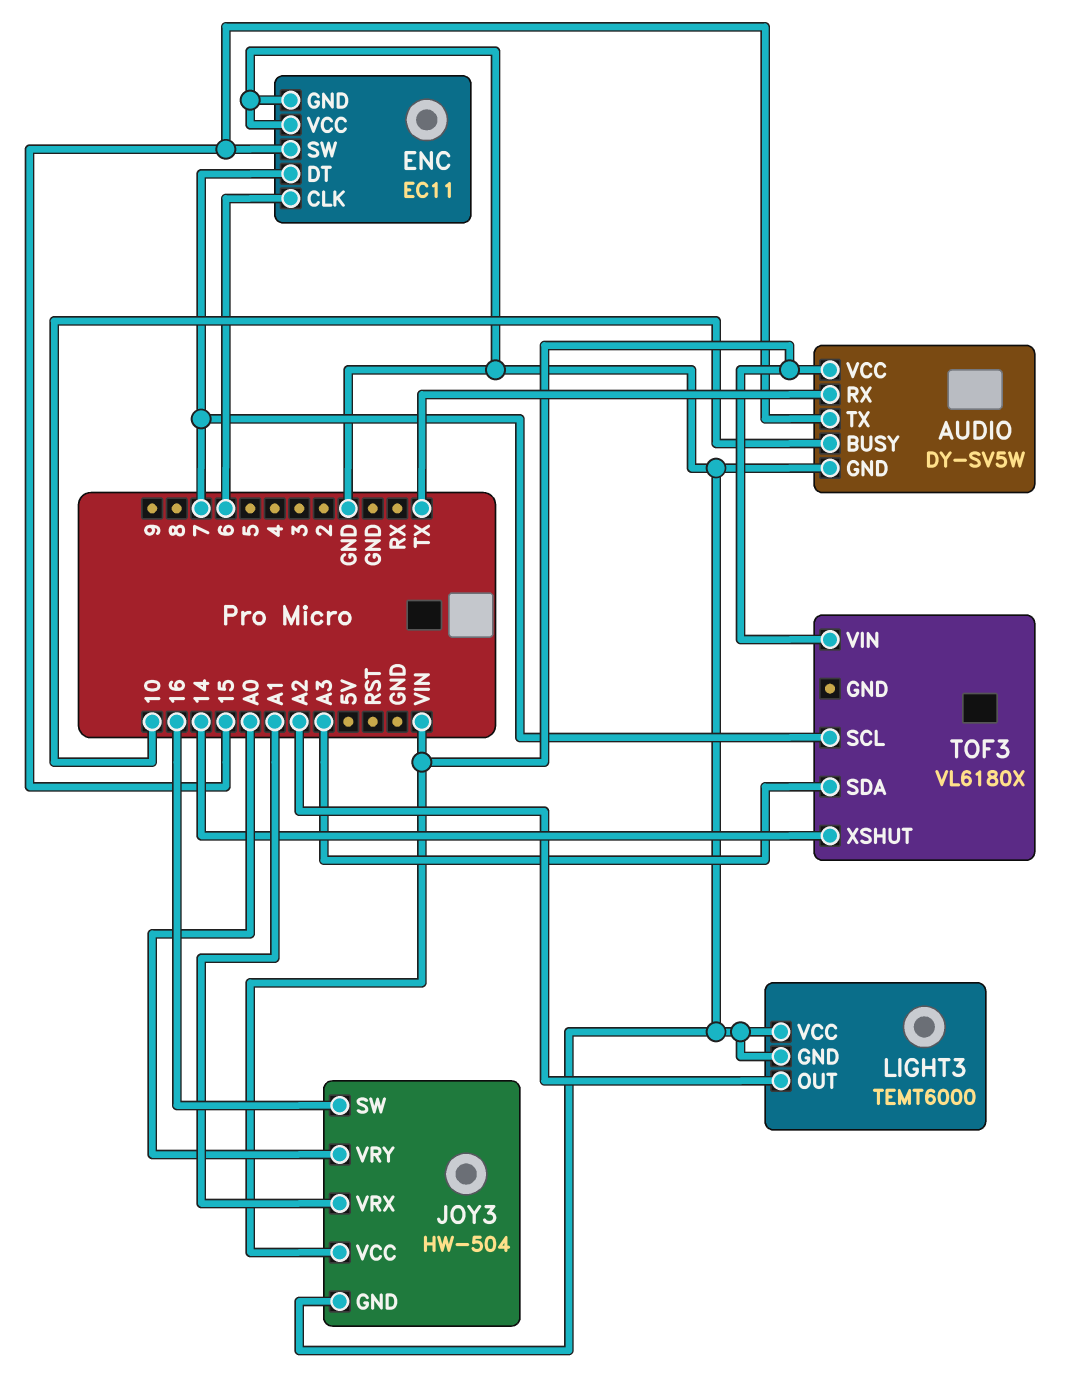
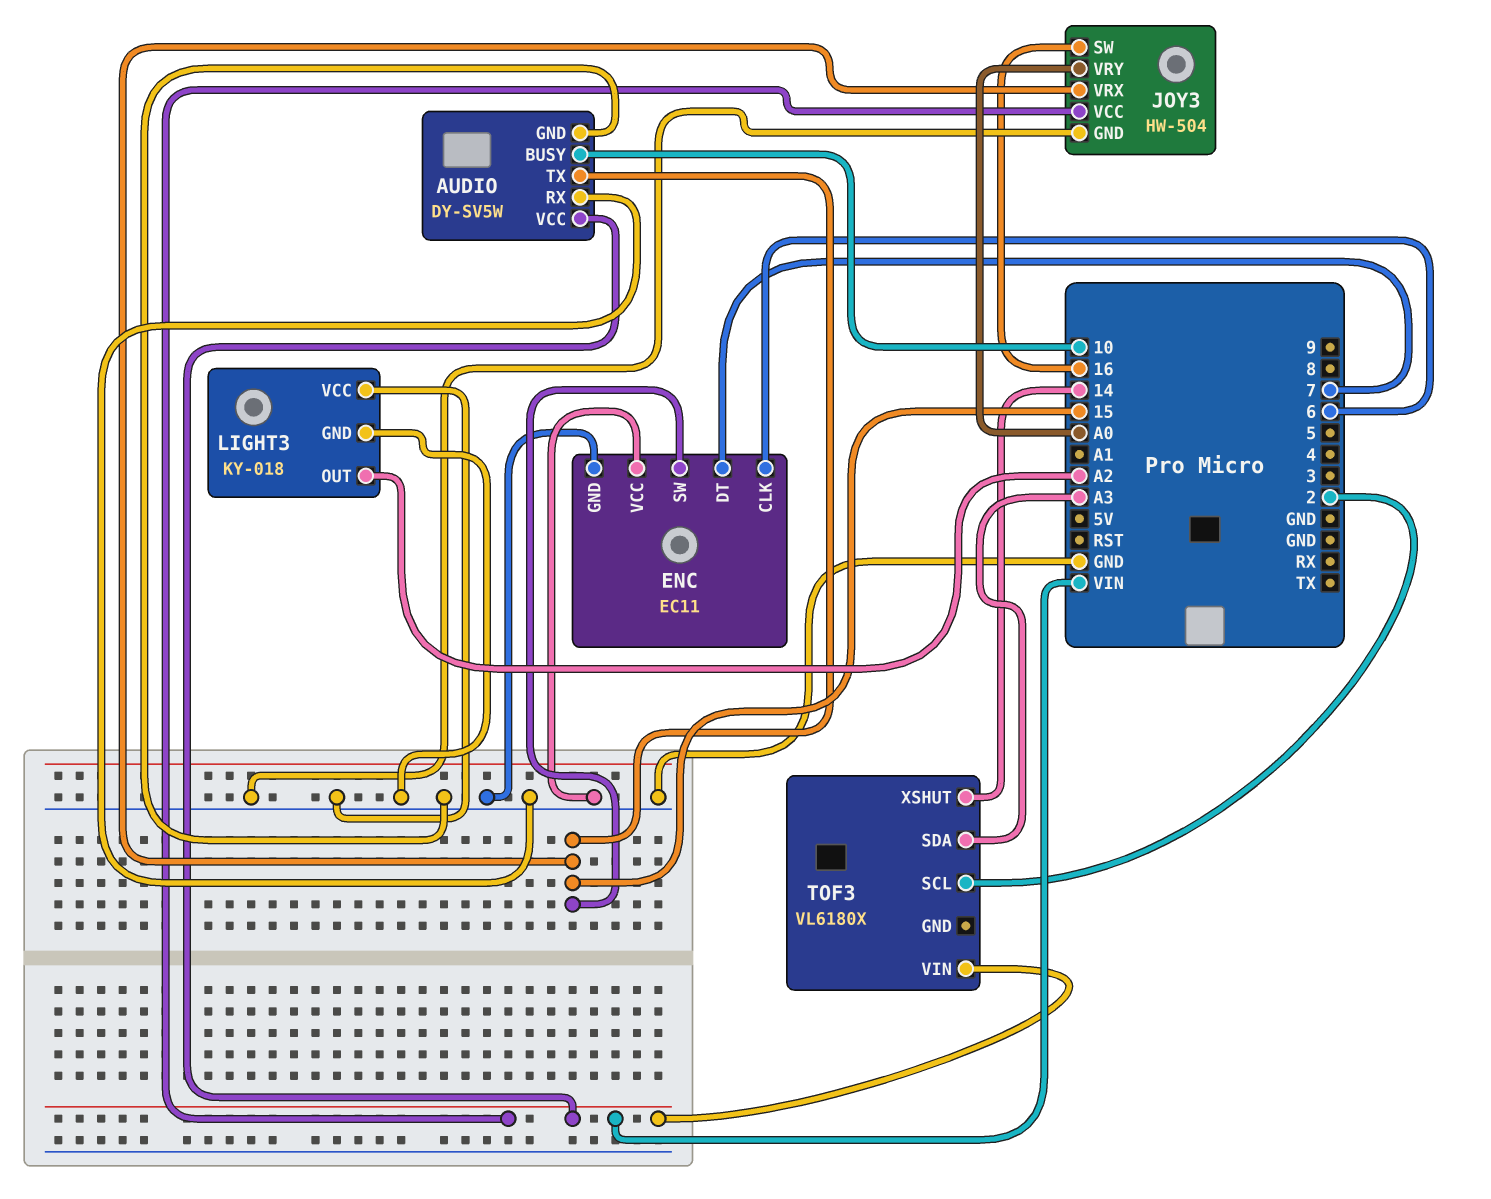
AUDIO pin RX: TX -> GND
JOY3 pin VRX: A1 -> 15
LIGHT3: TEMT6000 -> KY-018
TOF3 pin SCL: 7 -> 2

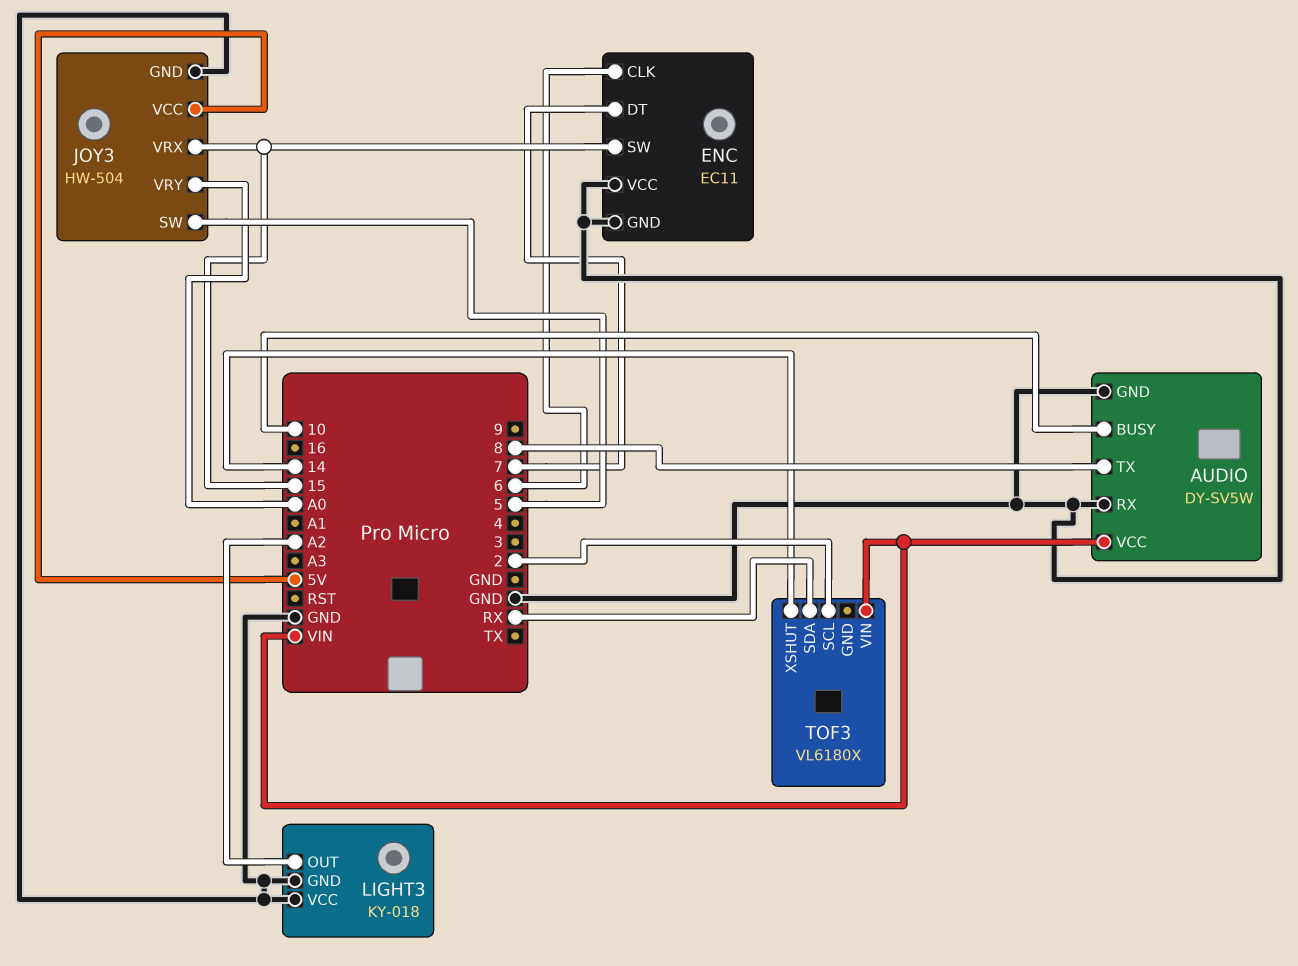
AUDIO pin TX: 15 -> 8
JOY3 pin SW: 16 -> 5
JOY3 pin VCC: VIN -> 5V
TOF3 pin SDA: A3 -> RX

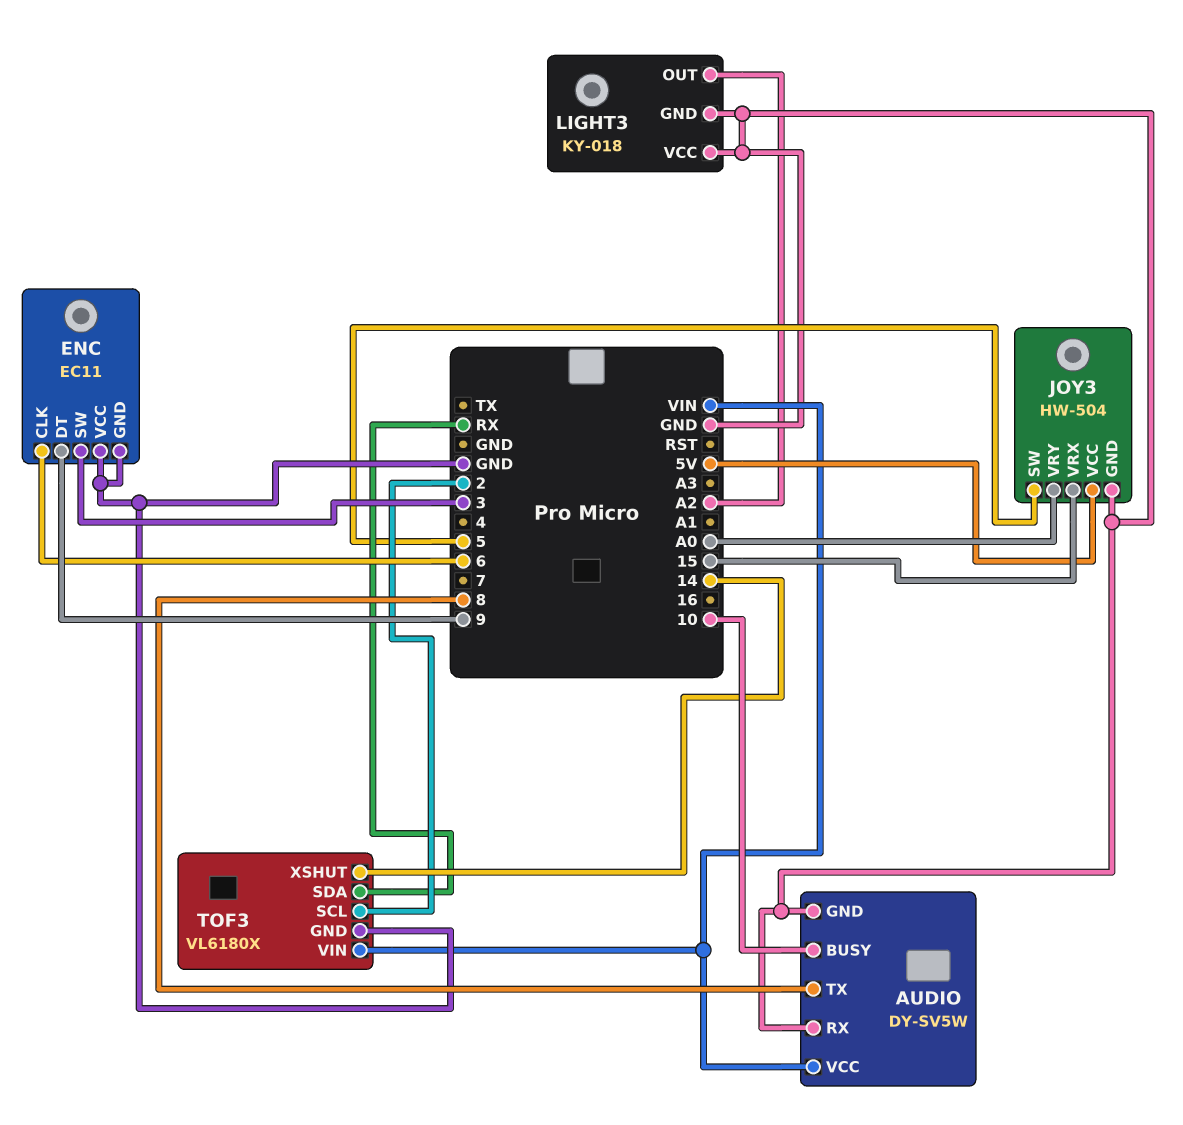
ENC pin DT: 7 -> 9
ENC pin SW: 15 -> 3
TOF3 pin GND: none -> GND

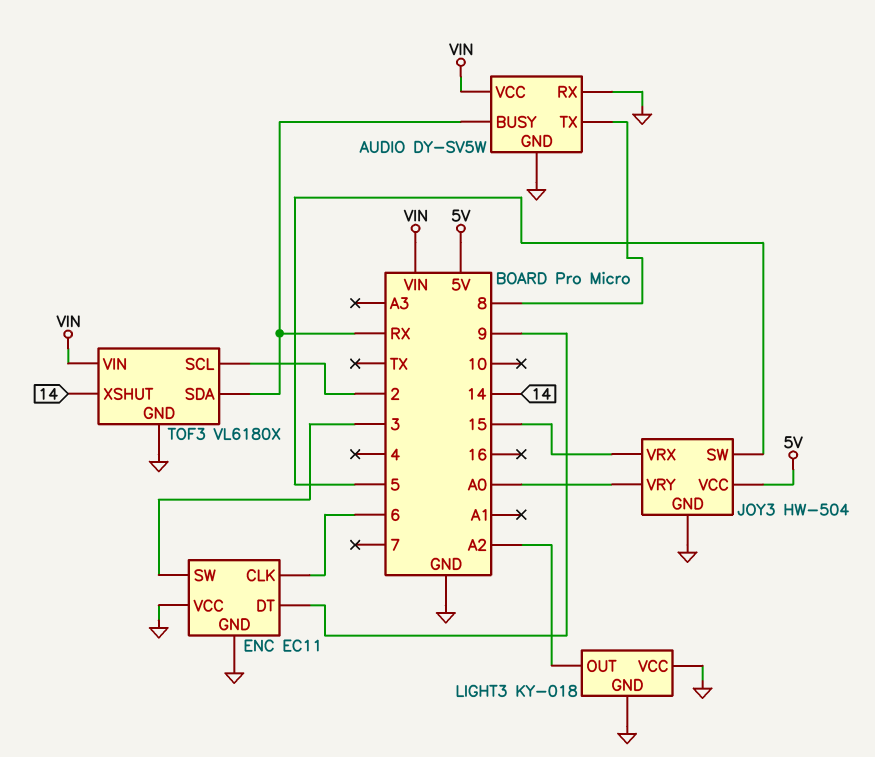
AUDIO pin BUSY: 10 -> RX

